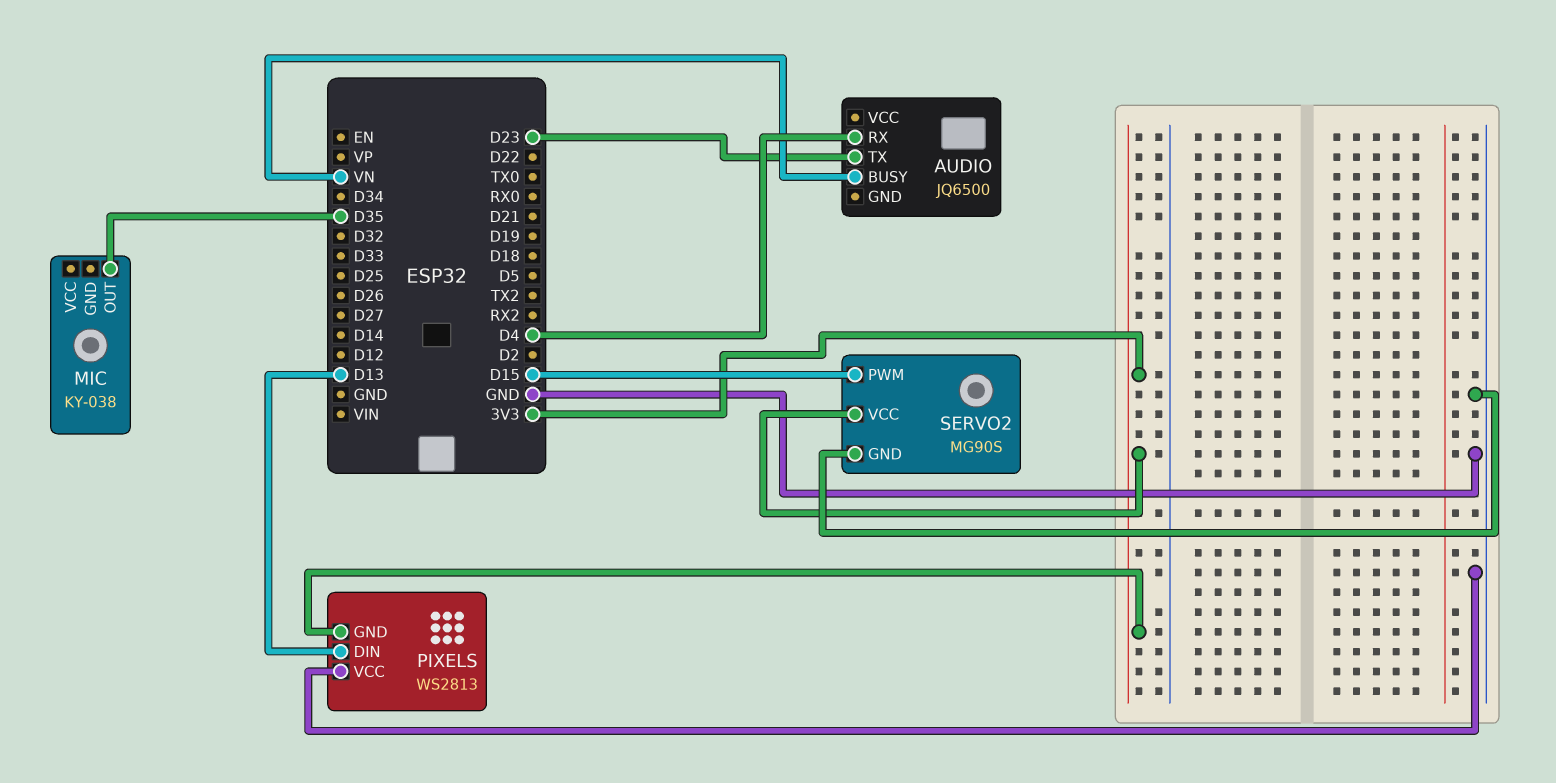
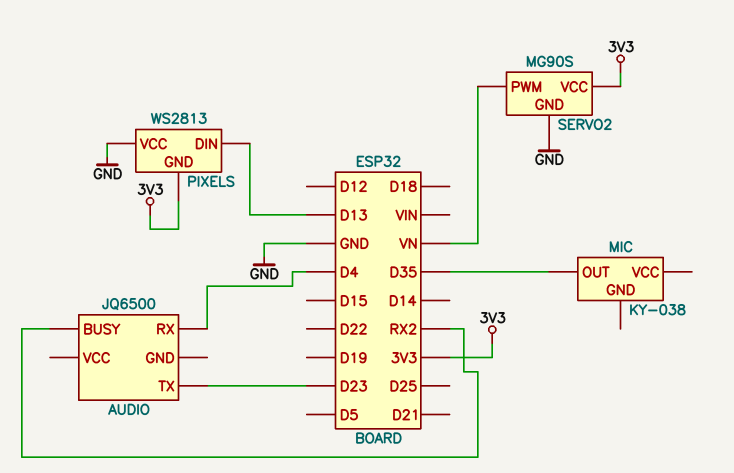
AUDIO pin BUSY: VN -> RX2
SERVO2 pin PWM: D15 -> VN

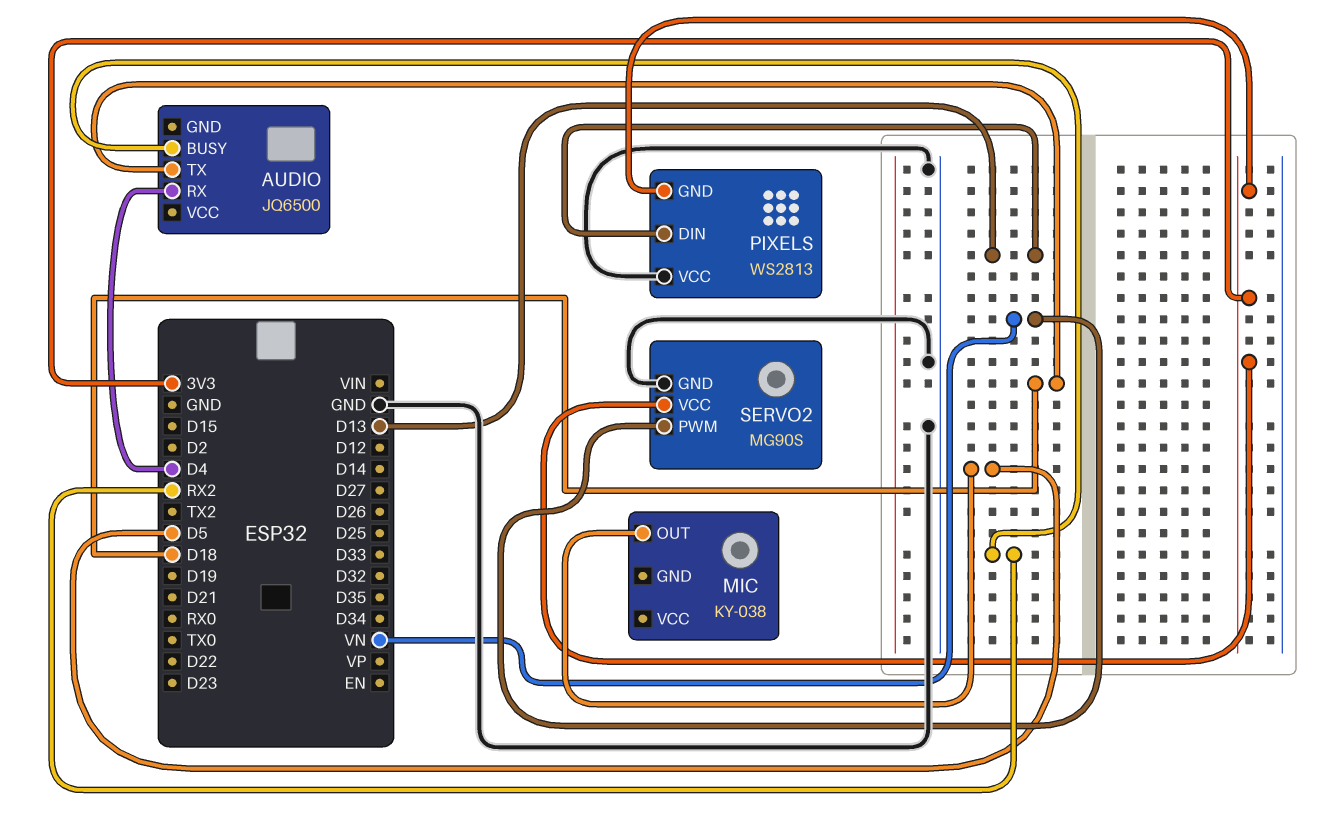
AUDIO pin TX: D23 -> D18
MIC pin OUT: D35 -> D5

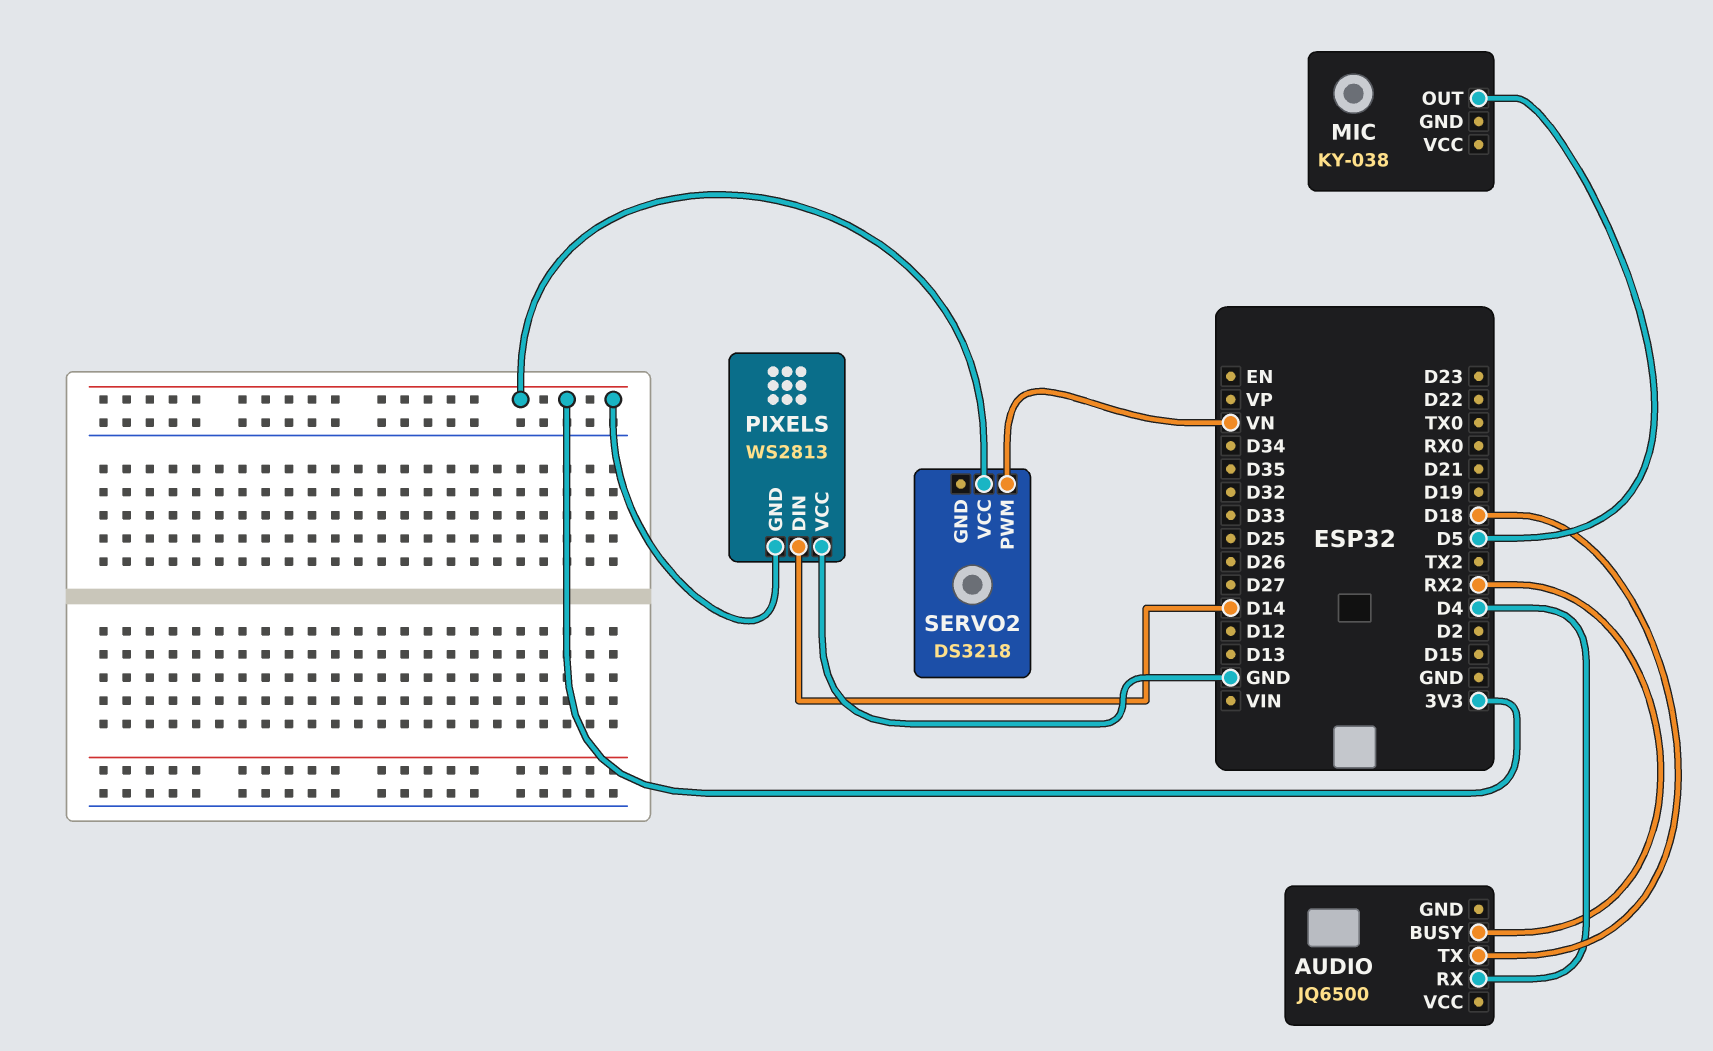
PIXELS pin DIN: D13 -> D14
SERVO2: MG90S -> DS3218
SERVO2 pin GND: GND -> none

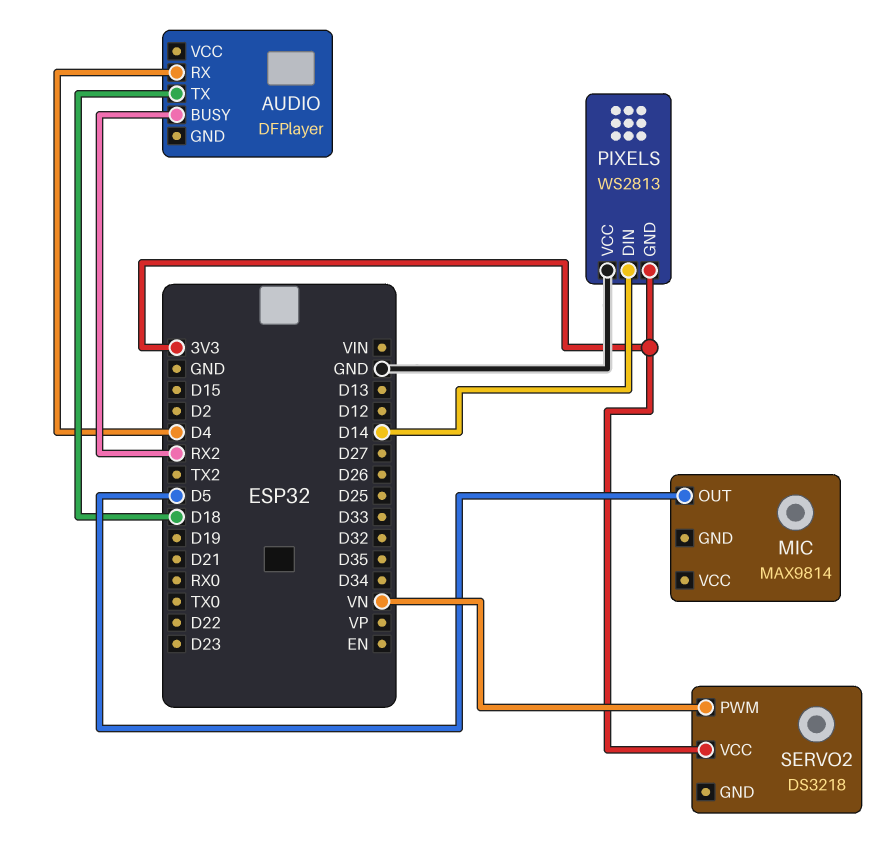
AUDIO: JQ6500 -> DFPlayer
MIC: KY-038 -> MAX9814

